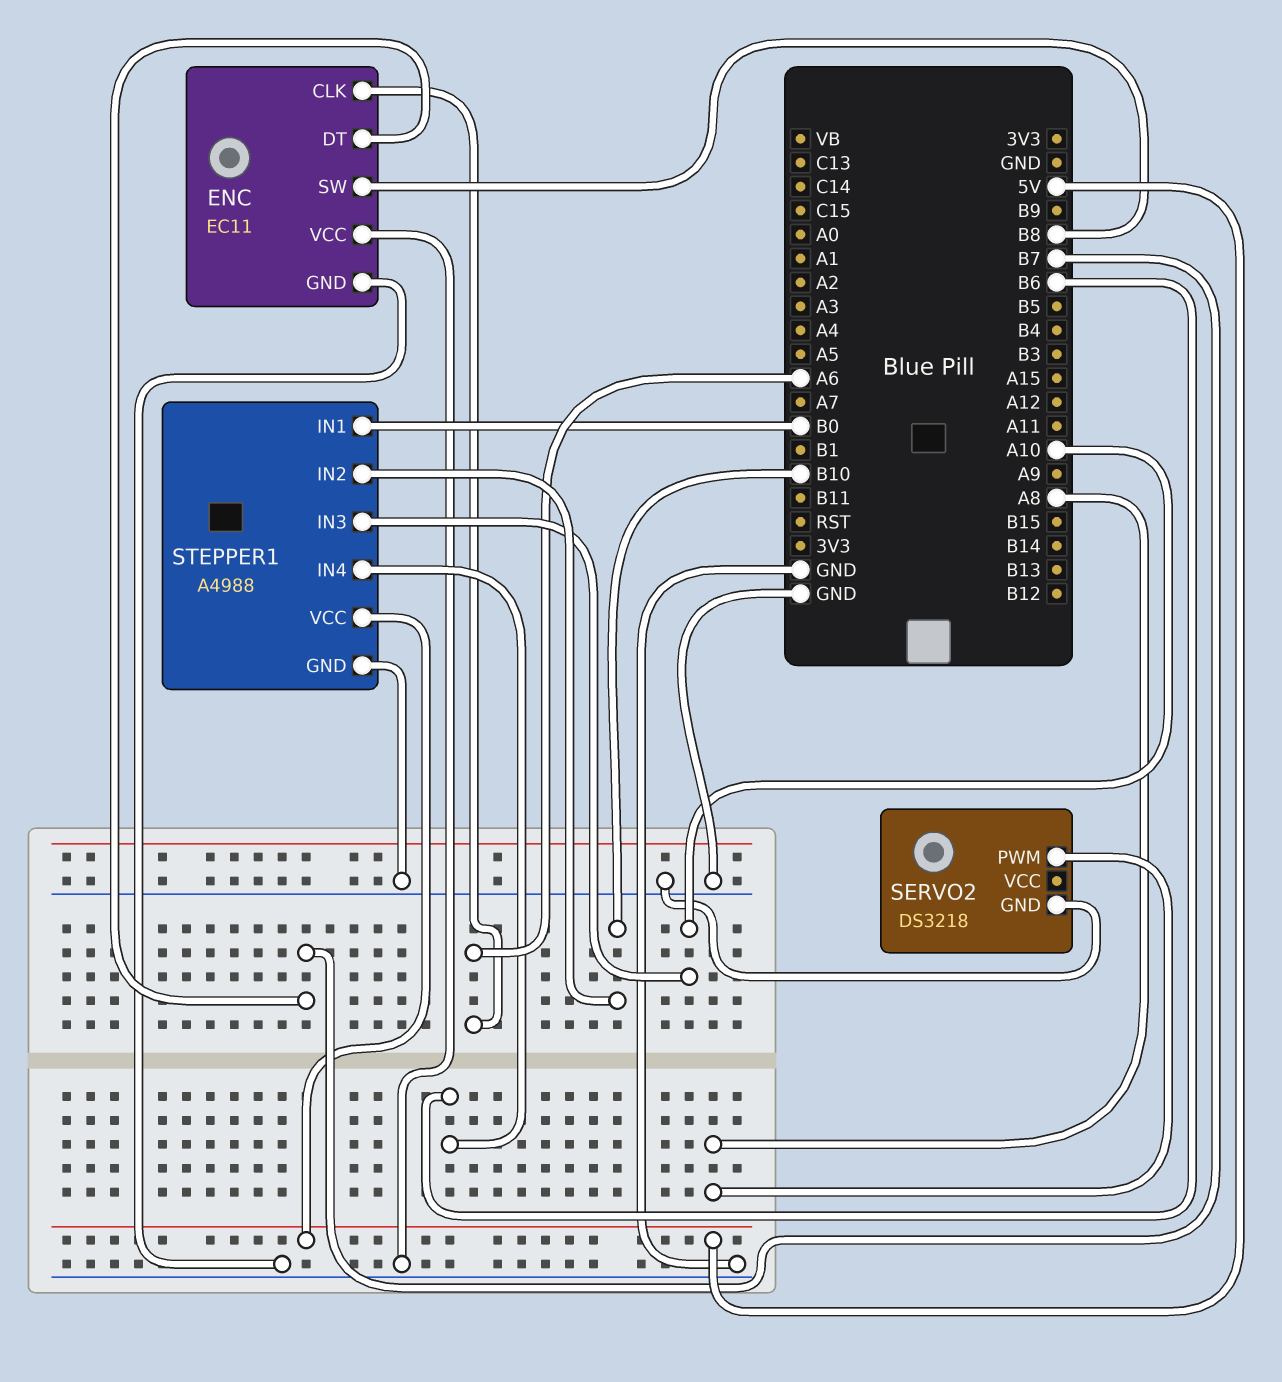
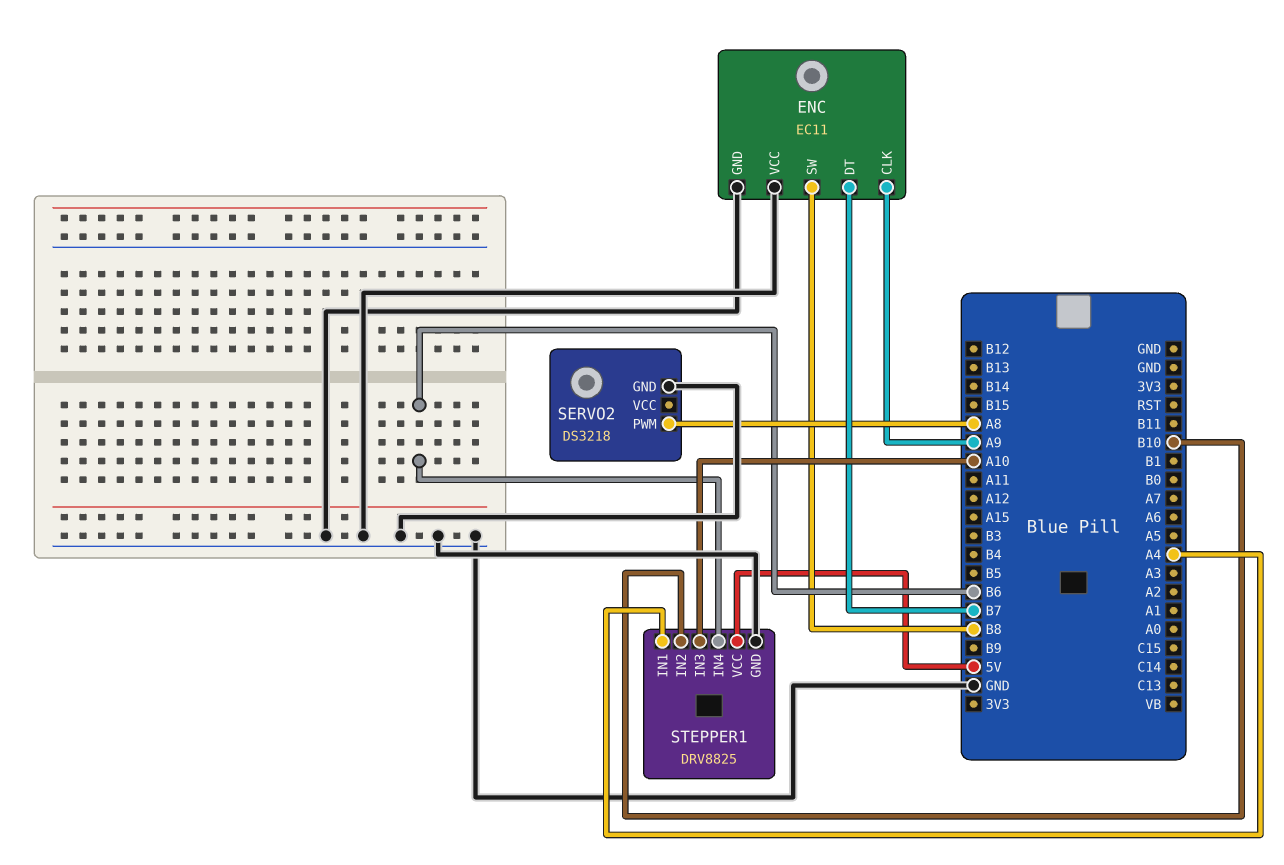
ENC pin CLK: A6 -> A9
STEPPER1: A4988 -> DRV8825
STEPPER1 pin IN1: B0 -> A4

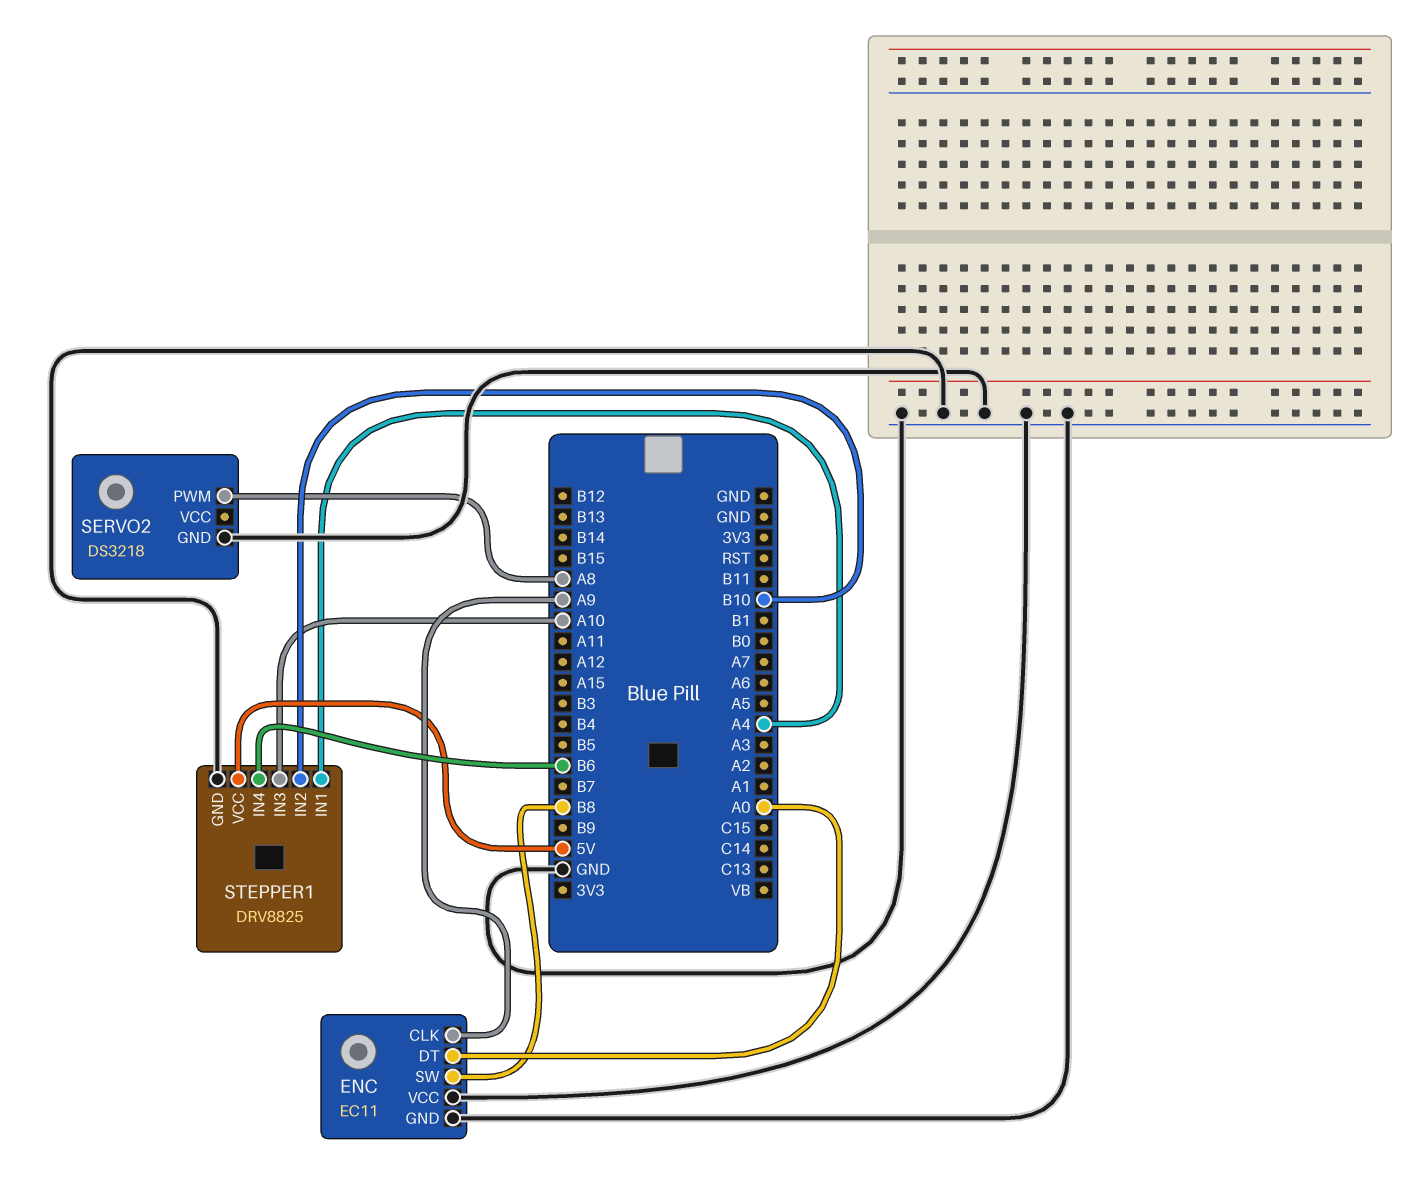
ENC pin DT: B7 -> A0

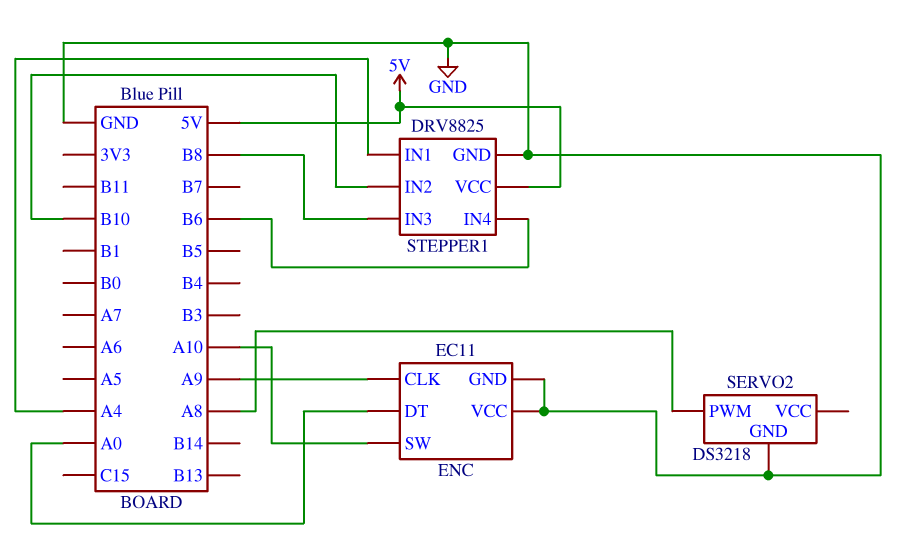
ENC pin SW: B8 -> A10
STEPPER1 pin IN3: A10 -> B8

